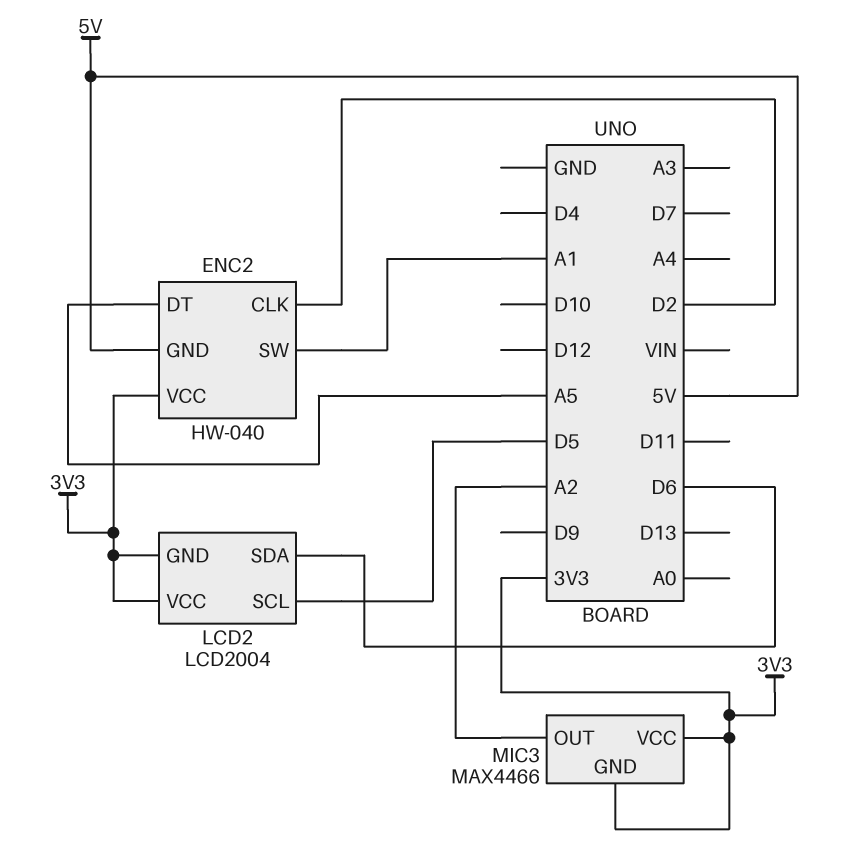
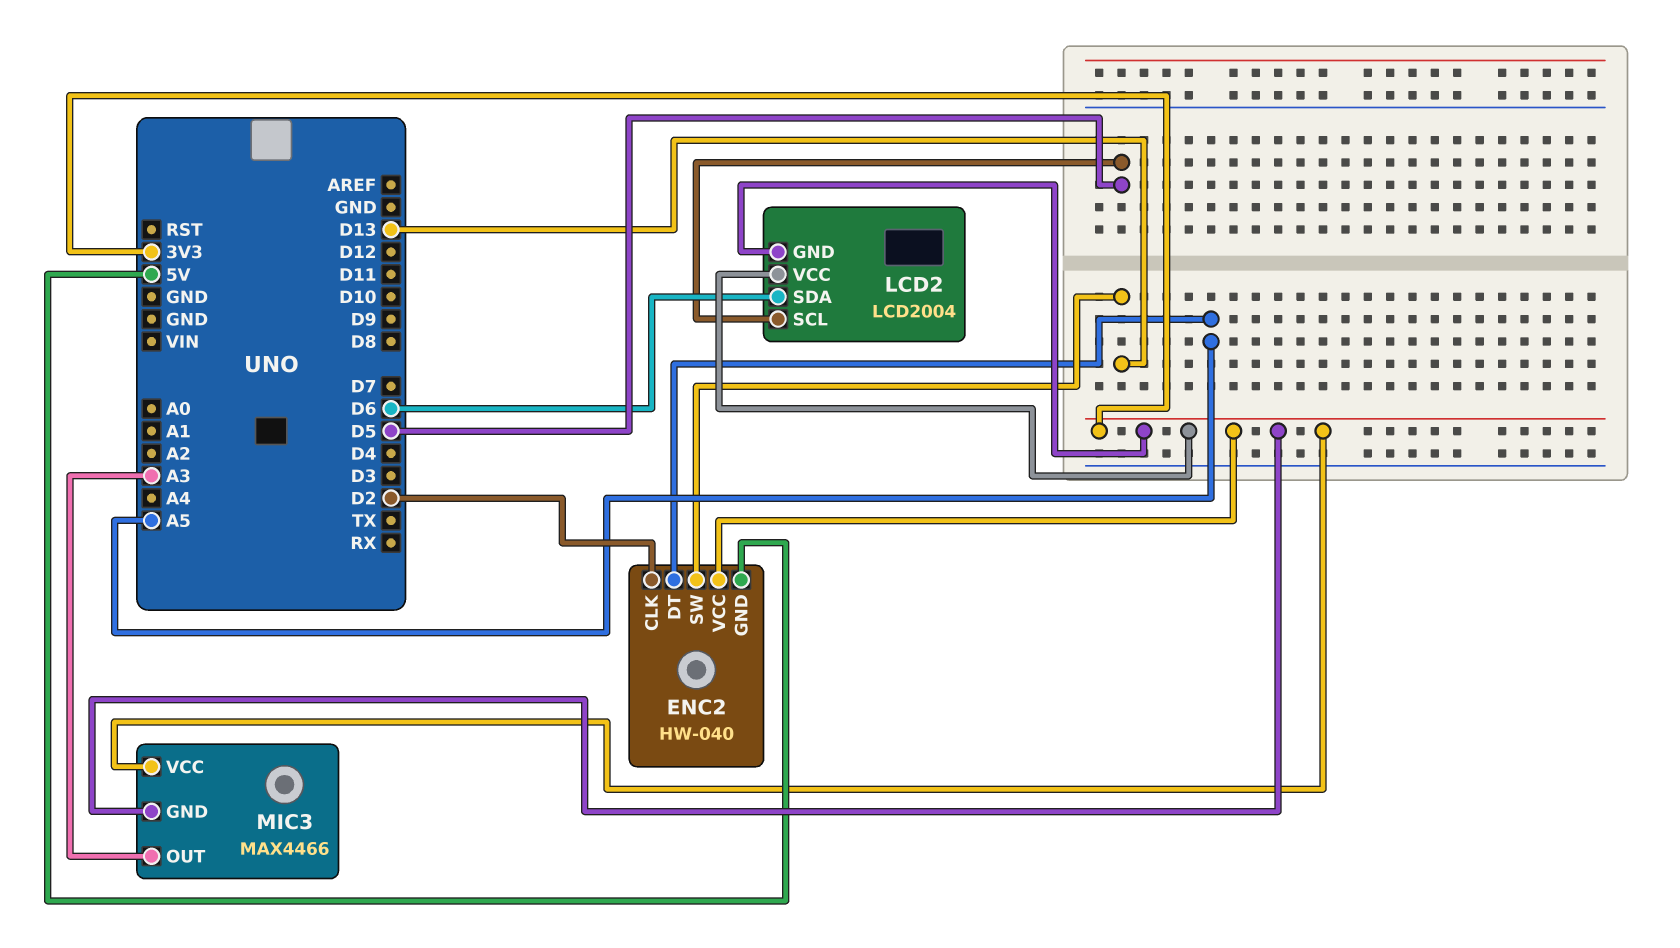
ENC2 pin SW: A1 -> D13
MIC3 pin OUT: A2 -> A3

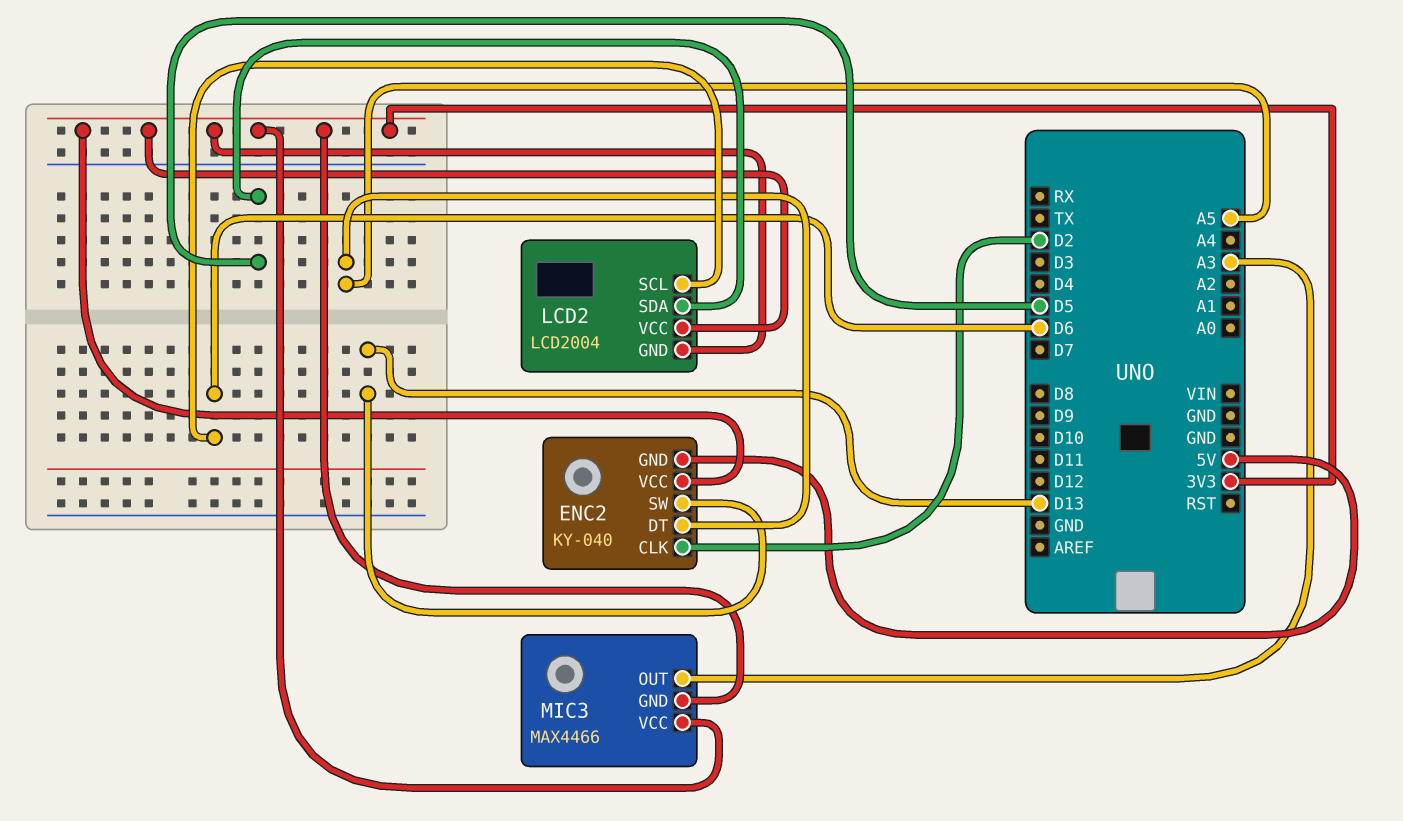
ENC2: HW-040 -> KY-040
LCD2 pin SCL: D5 -> D6
LCD2 pin SDA: D6 -> D5

